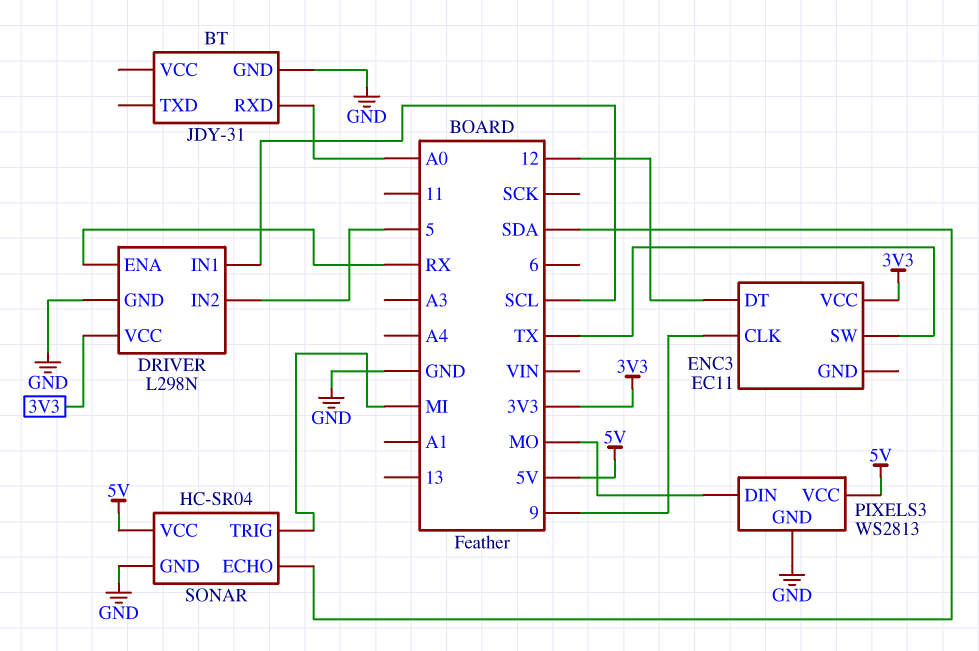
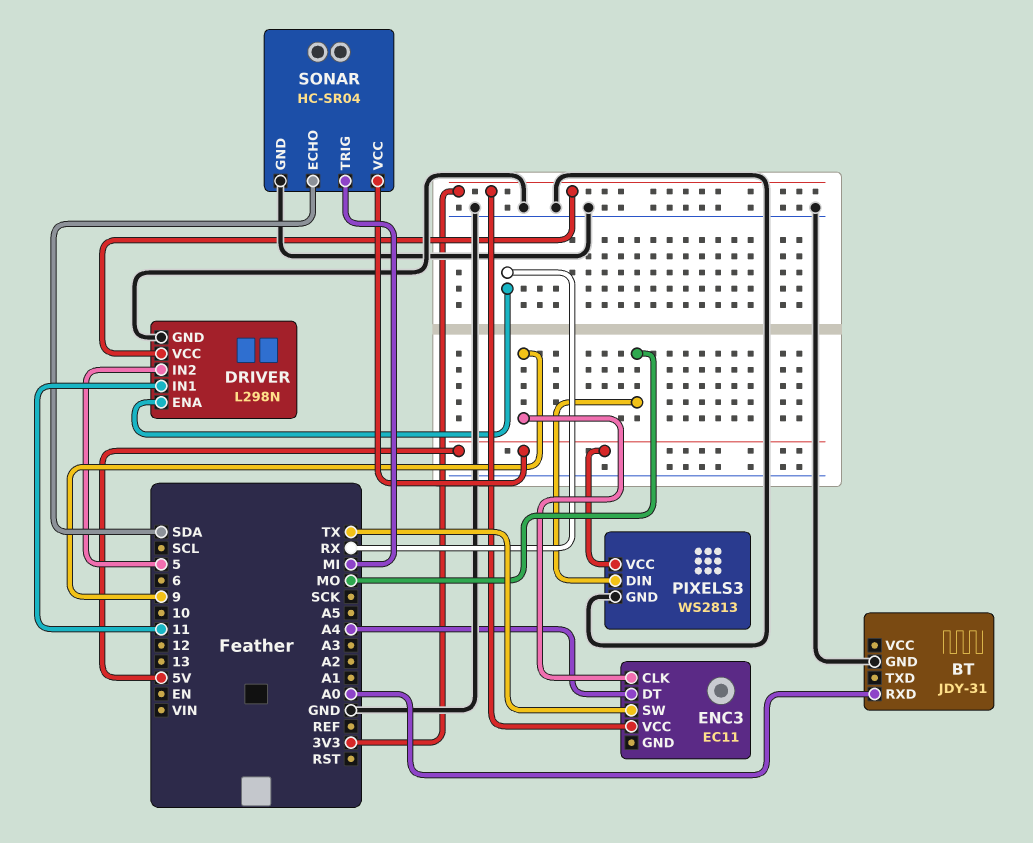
DRIVER pin IN1: SCL -> 11
ENC3 pin DT: 12 -> A4

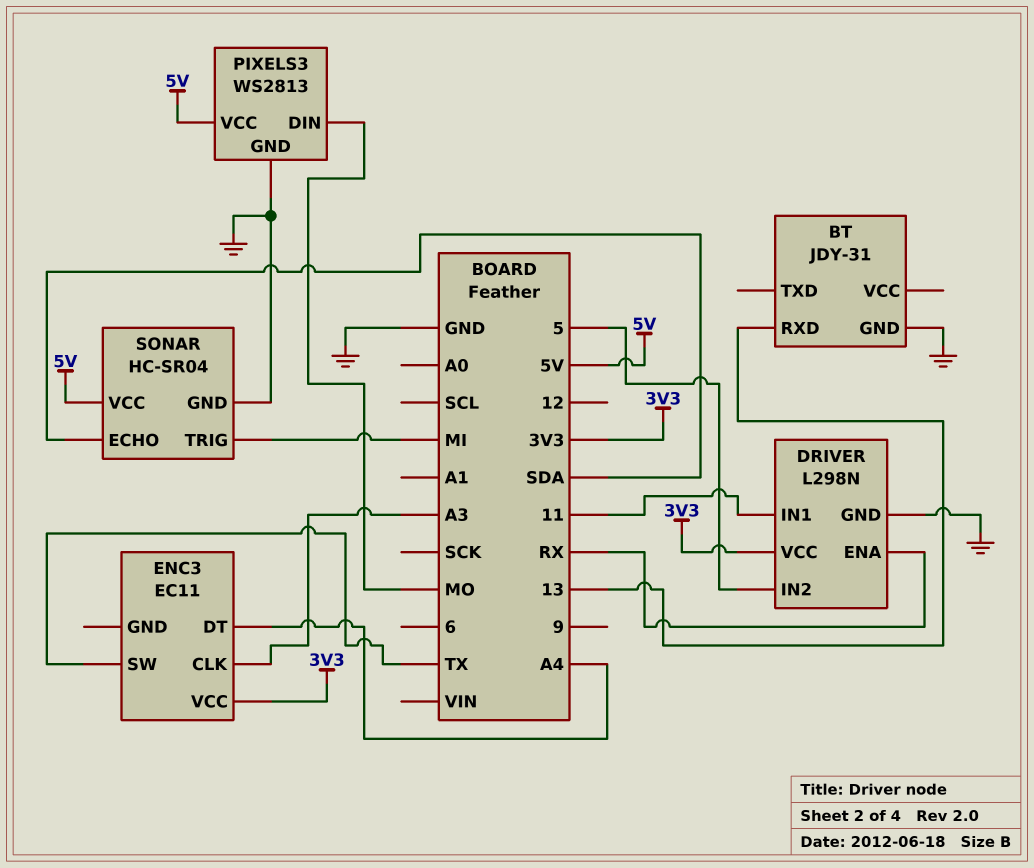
BT pin RXD: A0 -> 13
ENC3 pin CLK: 9 -> A3

